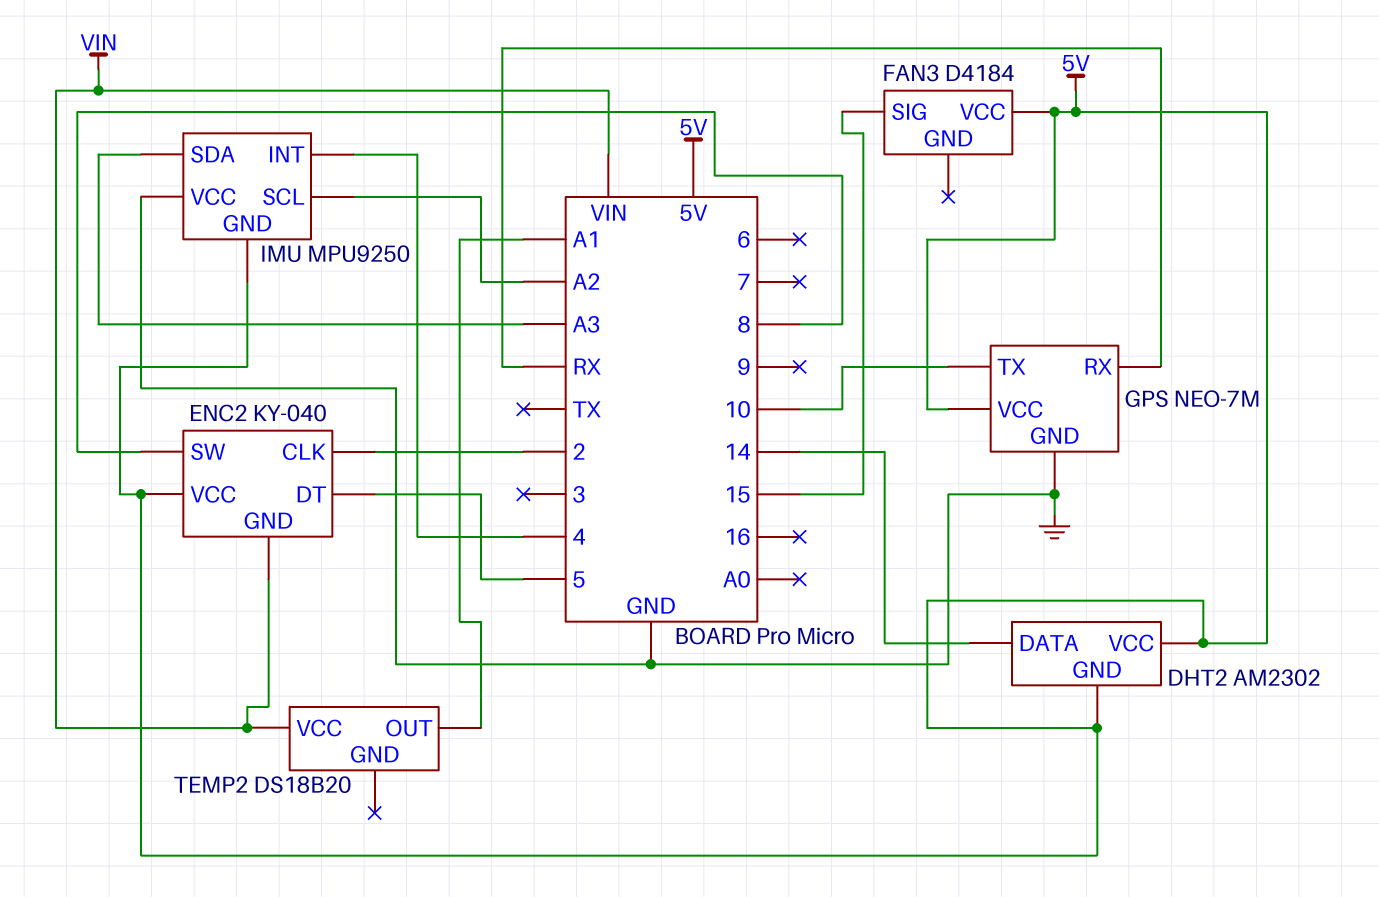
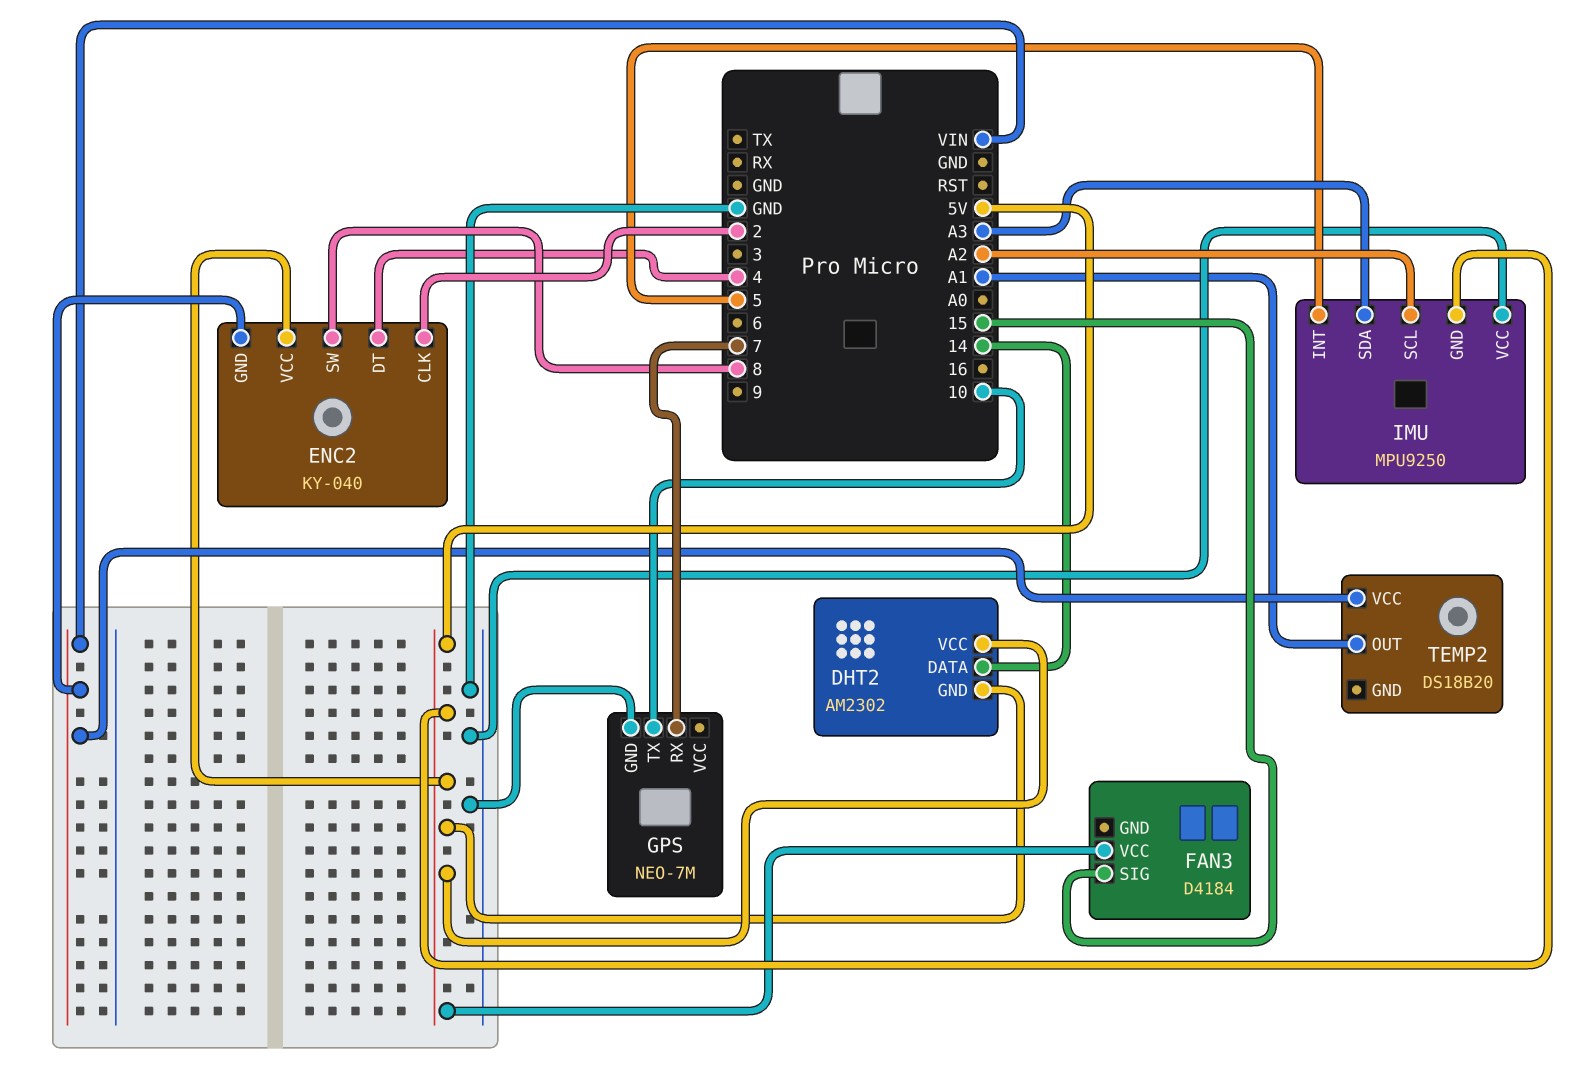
ENC2 pin DT: 5 -> 4
GPS pin RX: RX -> 7
GPS pin VCC: 5V -> none
IMU pin INT: 4 -> 5

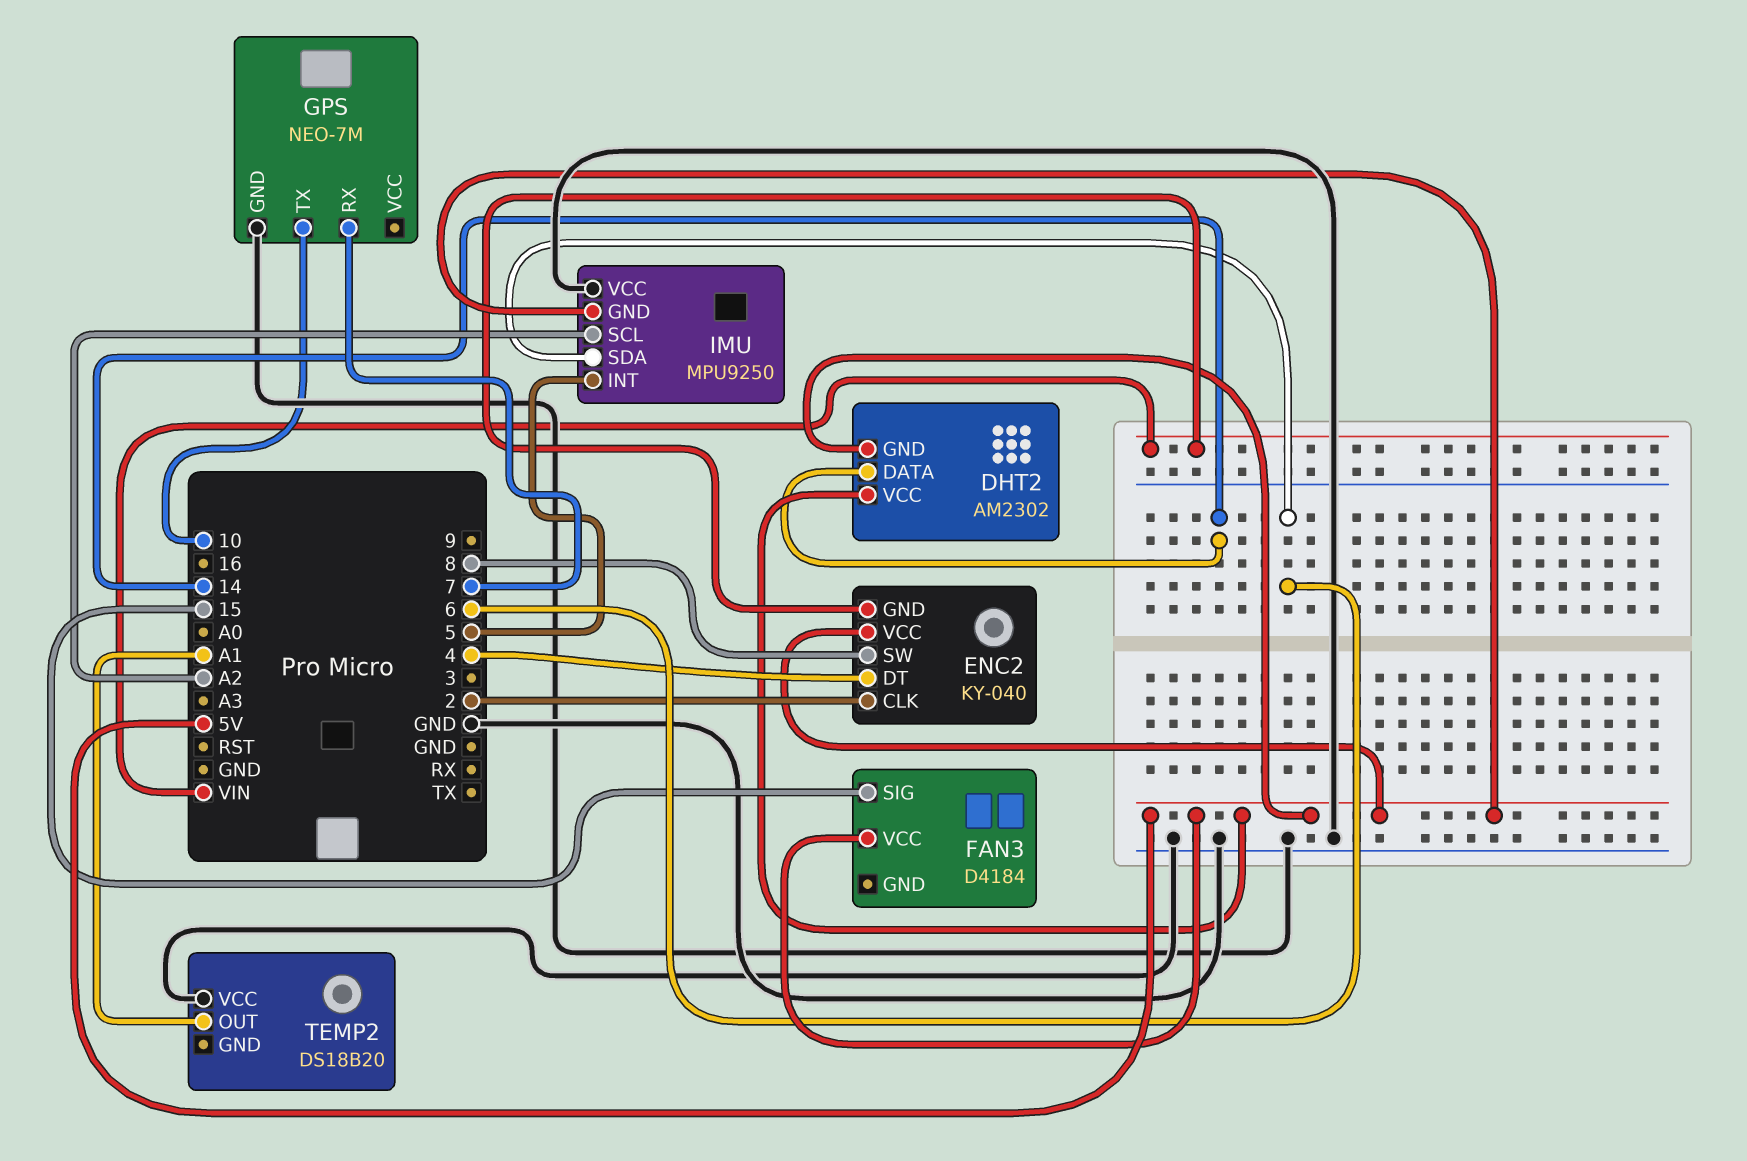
IMU pin SDA: A3 -> 6
TEMP2 pin VCC: VIN -> GND

